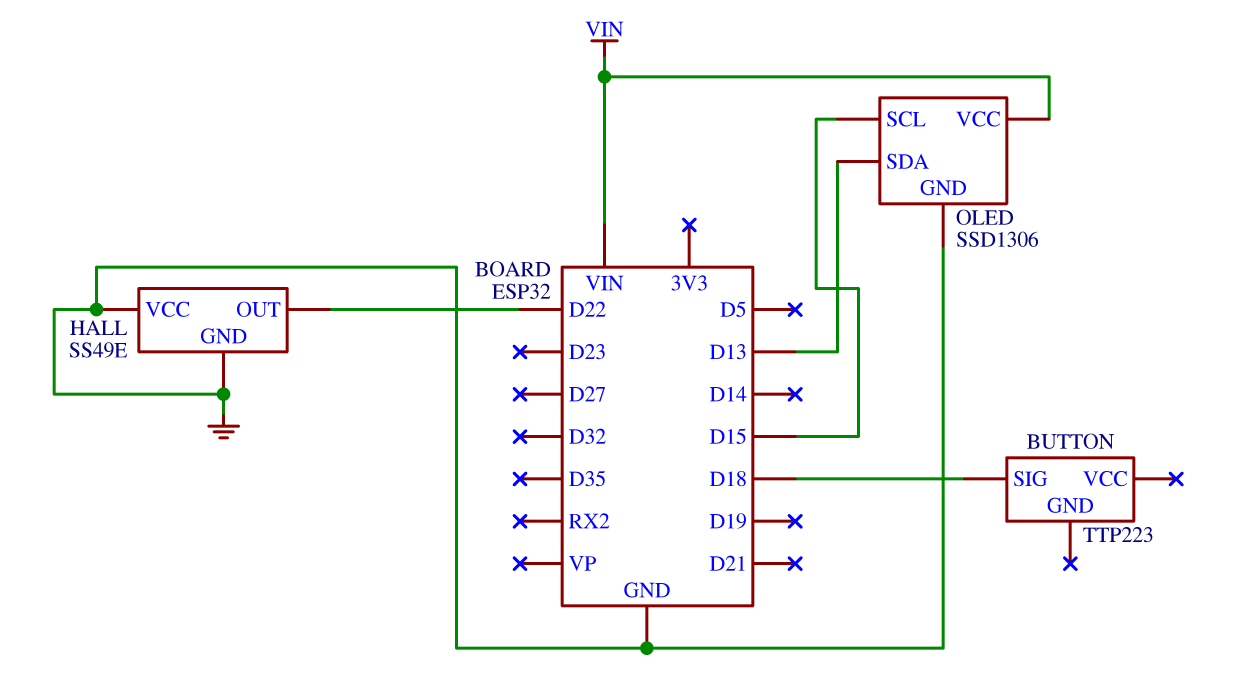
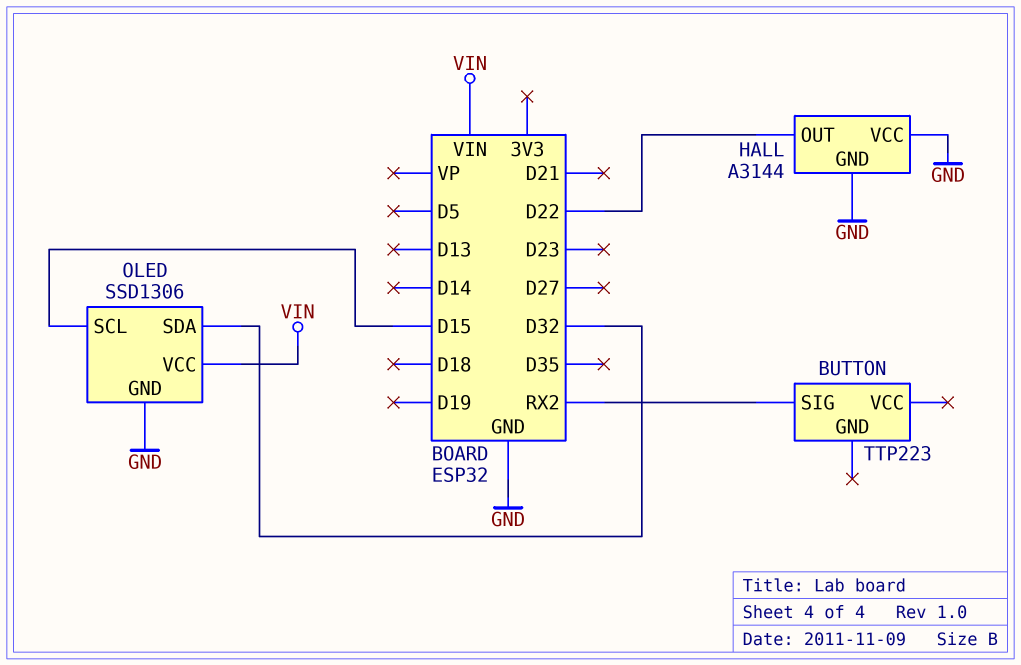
BUTTON pin SIG: D18 -> RX2
HALL: SS49E -> A3144
OLED pin SDA: D13 -> D32

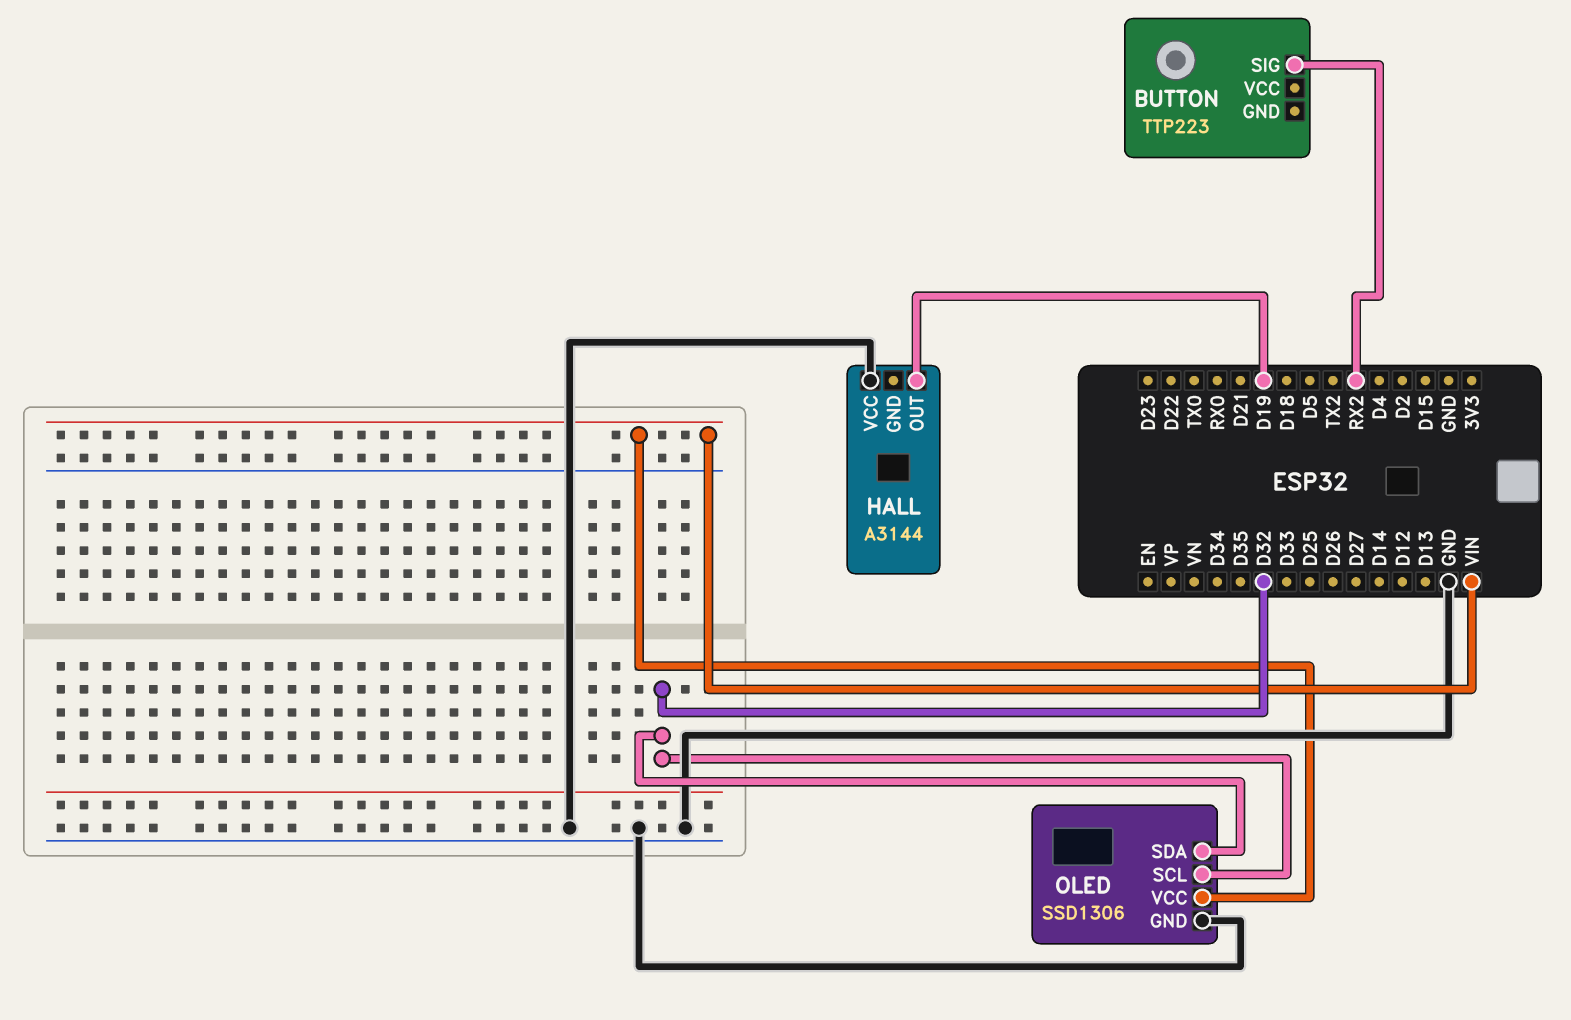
HALL pin GND: GND -> none
HALL pin OUT: D22 -> D19
OLED pin SCL: D15 -> D32

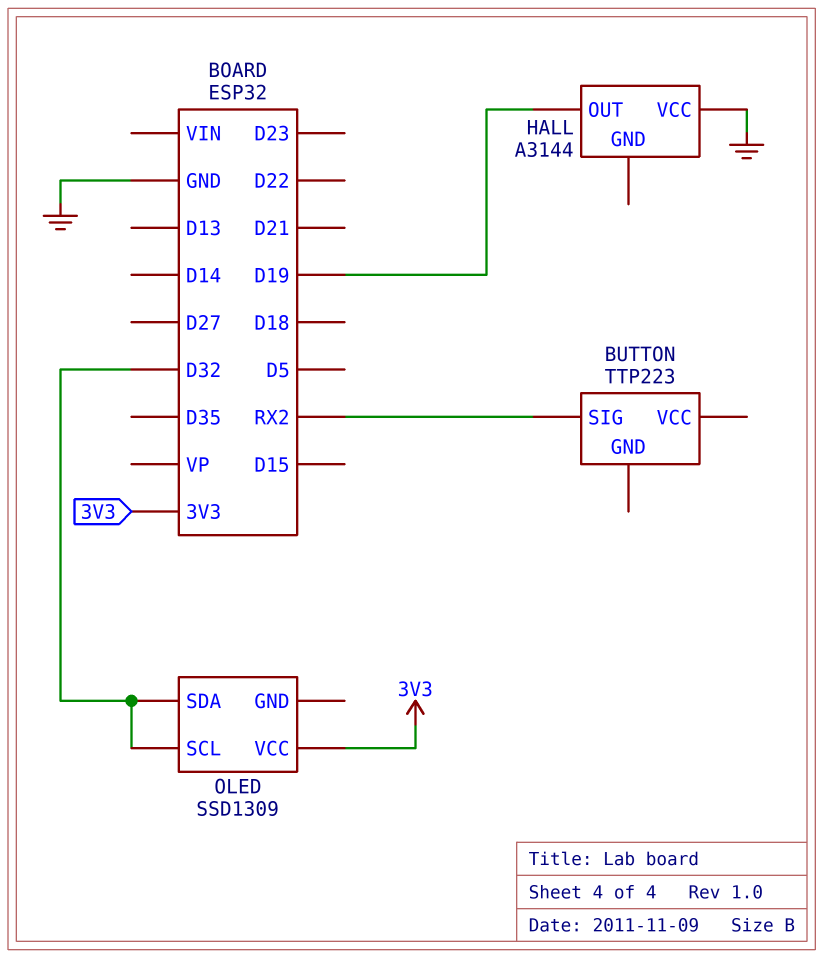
OLED: SSD1306 -> SSD1309
OLED pin GND: GND -> none
OLED pin VCC: VIN -> 3V3

